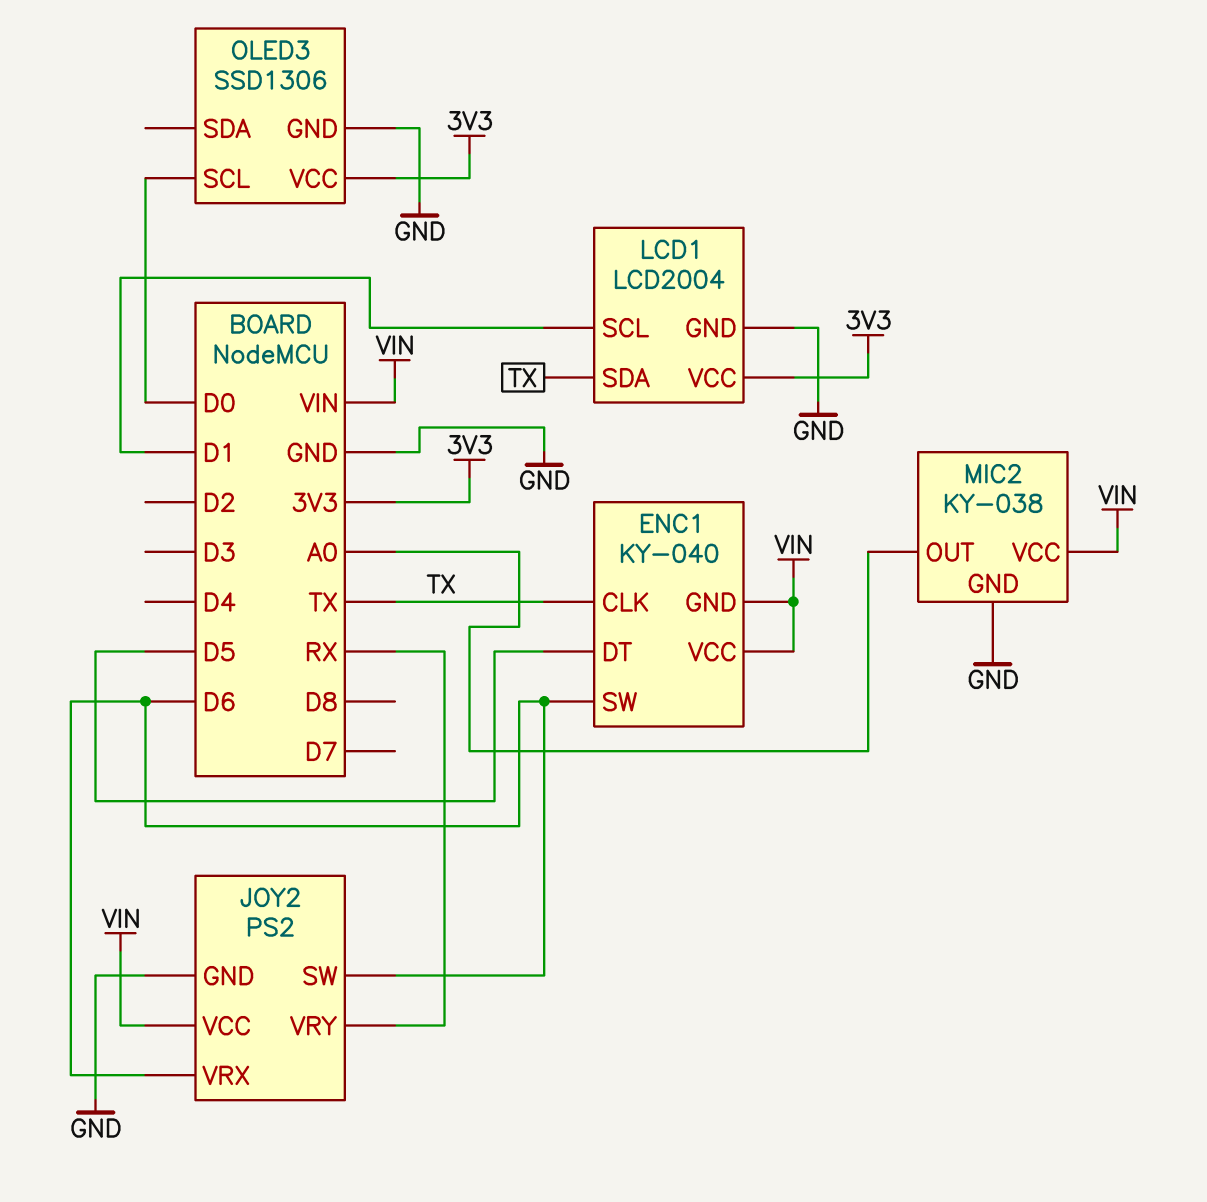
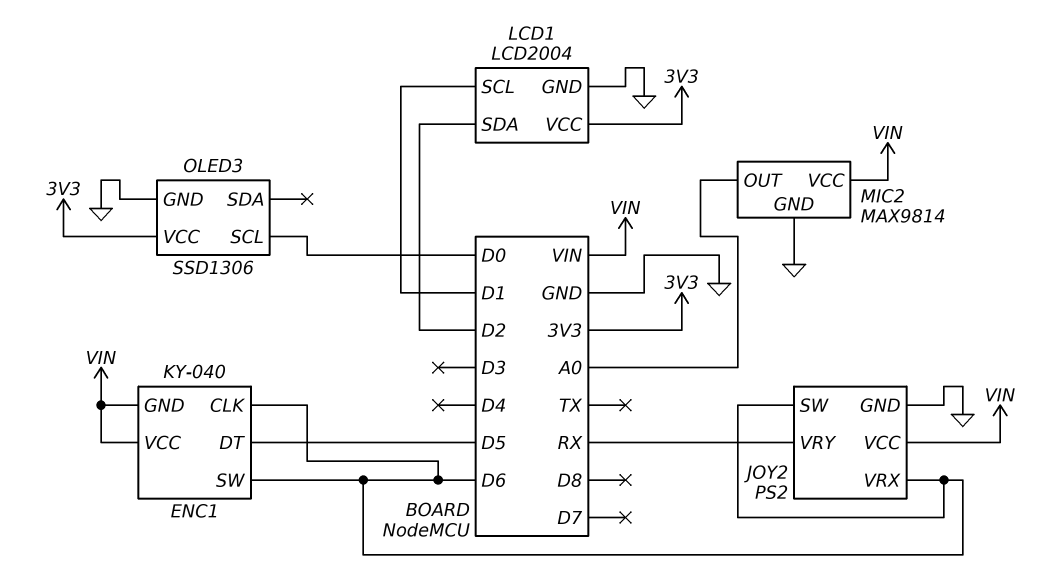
ENC1 pin CLK: TX -> D6
LCD1 pin SDA: TX -> D2
MIC2: KY-038 -> MAX9814

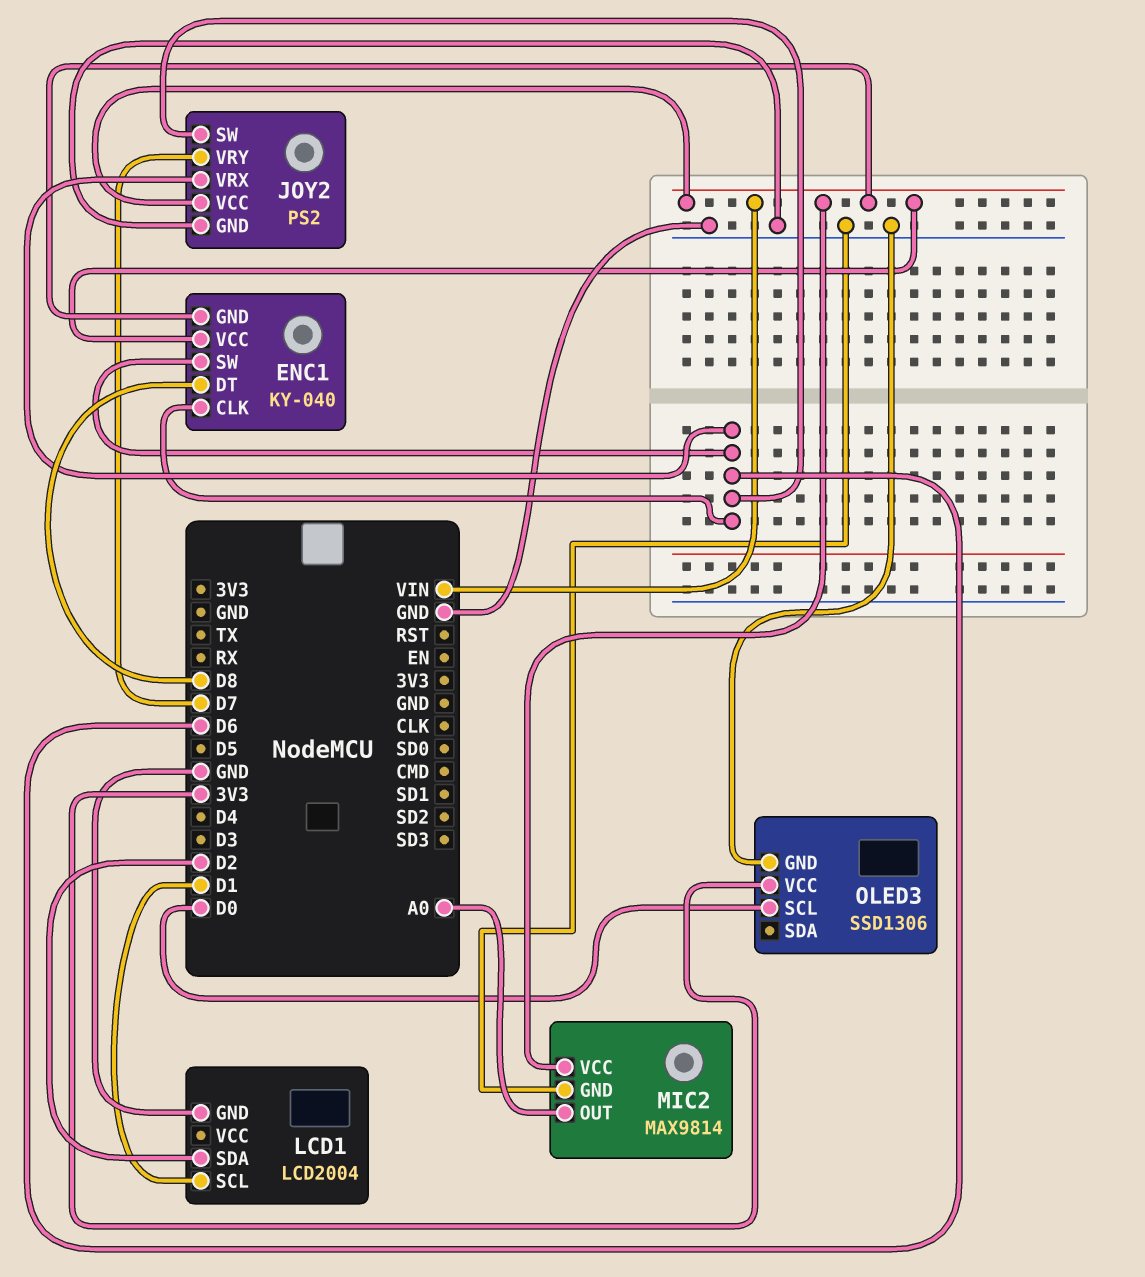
ENC1 pin DT: D5 -> D8
JOY2 pin VRY: RX -> D7
LCD1 pin VCC: 3V3 -> none

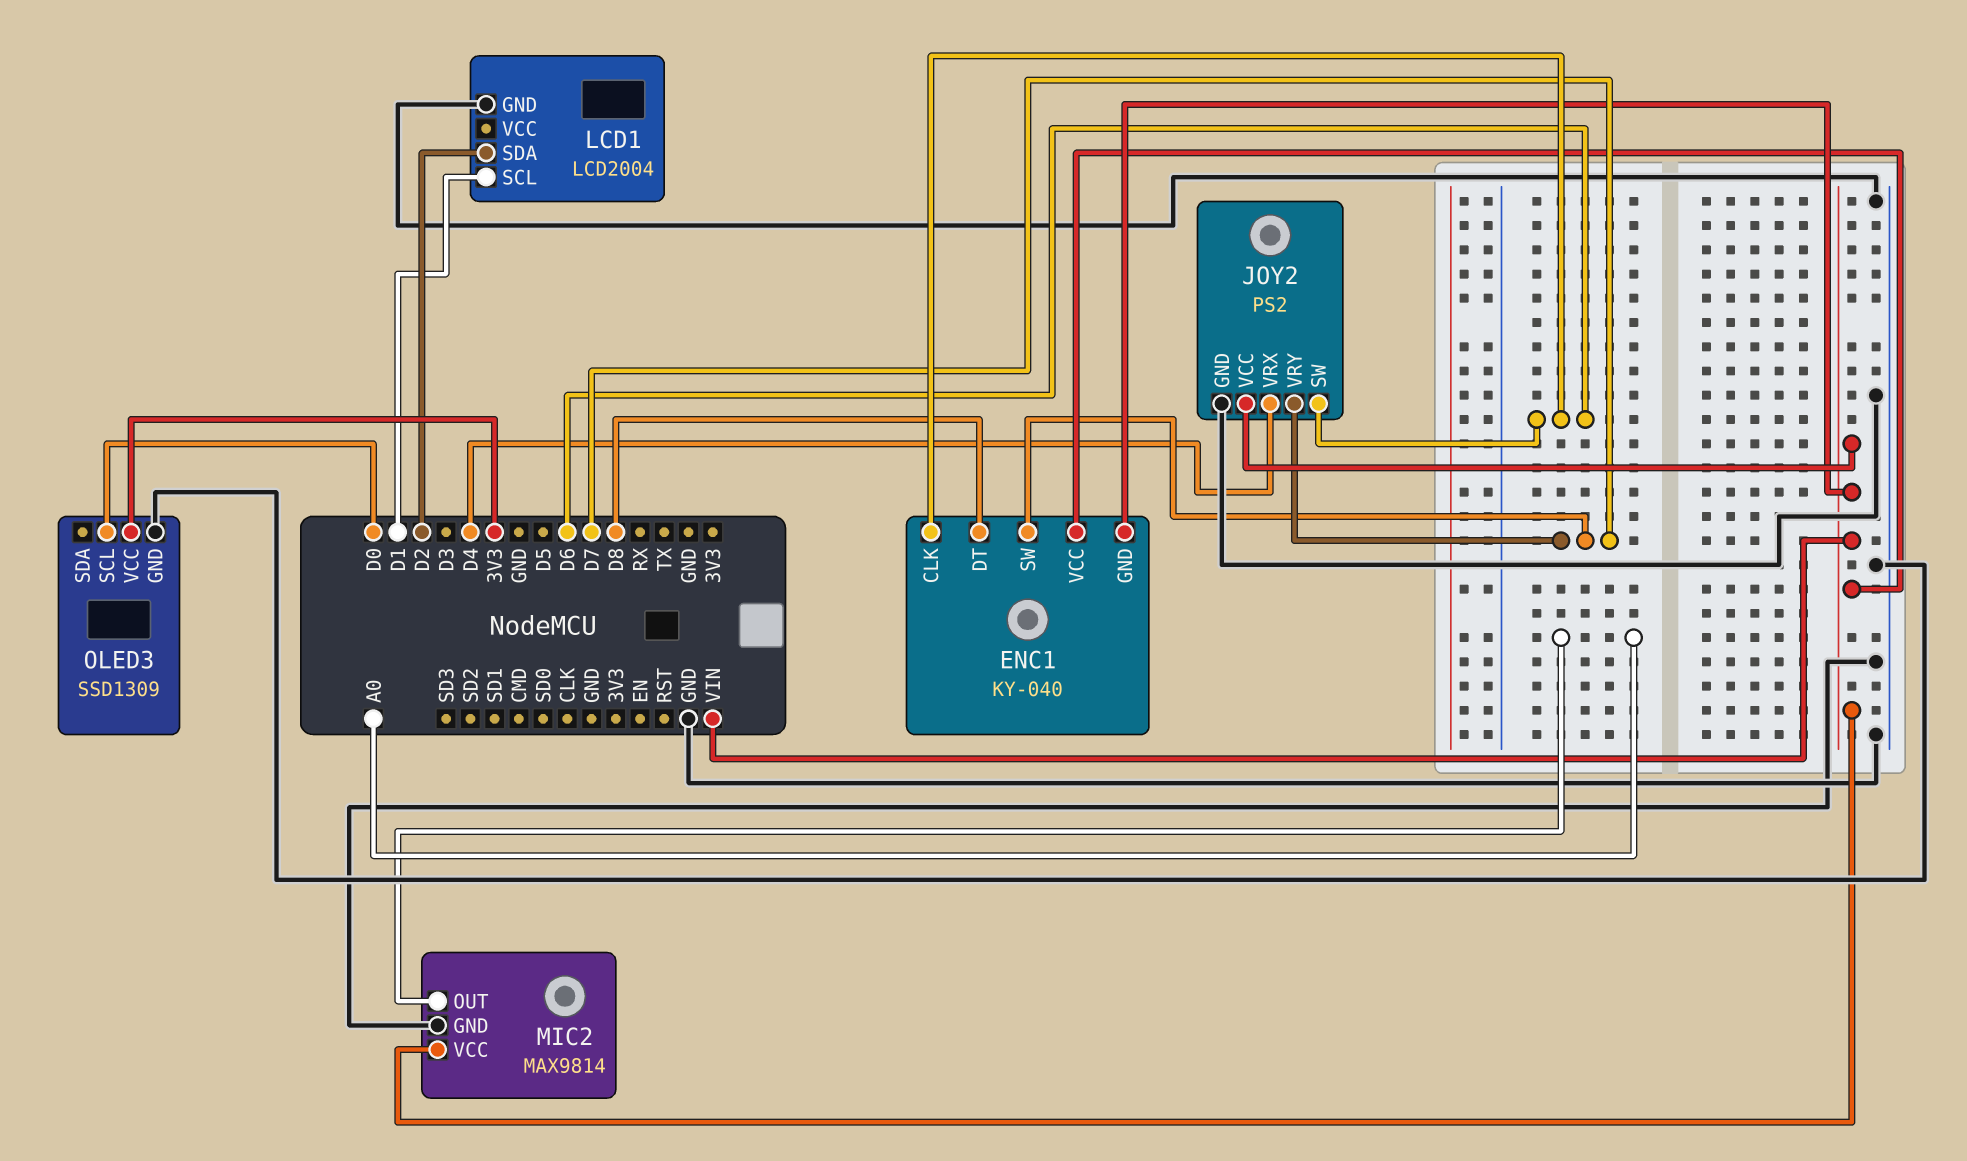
ENC1 pin SW: D6 -> D7
JOY2 pin VRX: D6 -> D4
OLED3: SSD1306 -> SSD1309

